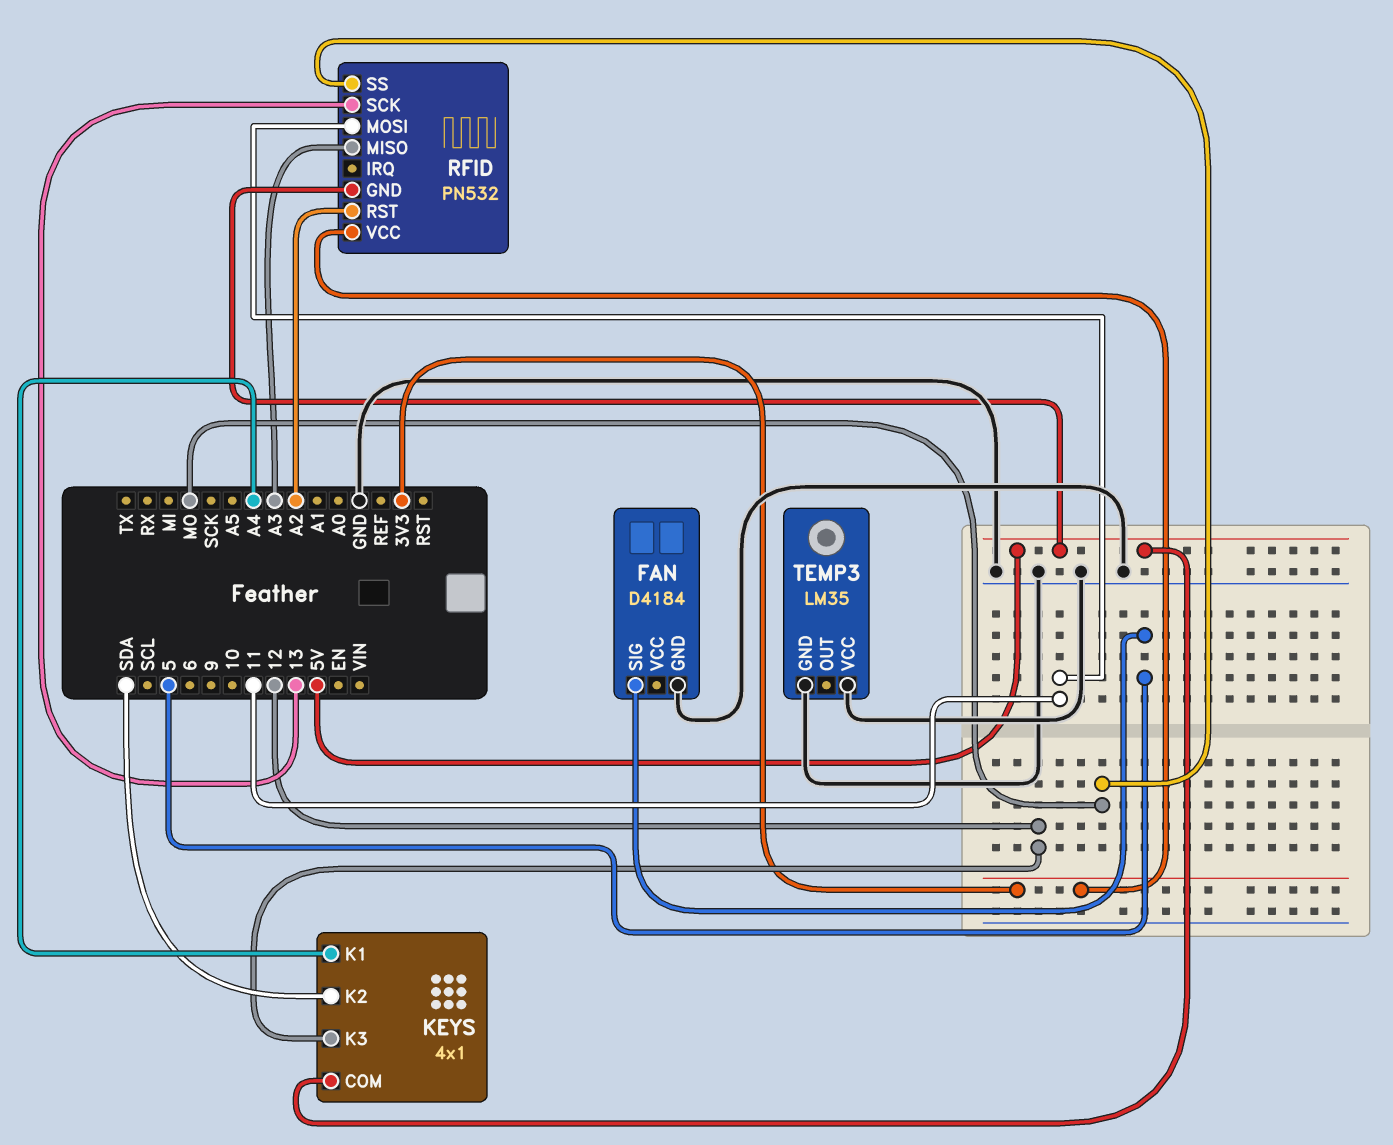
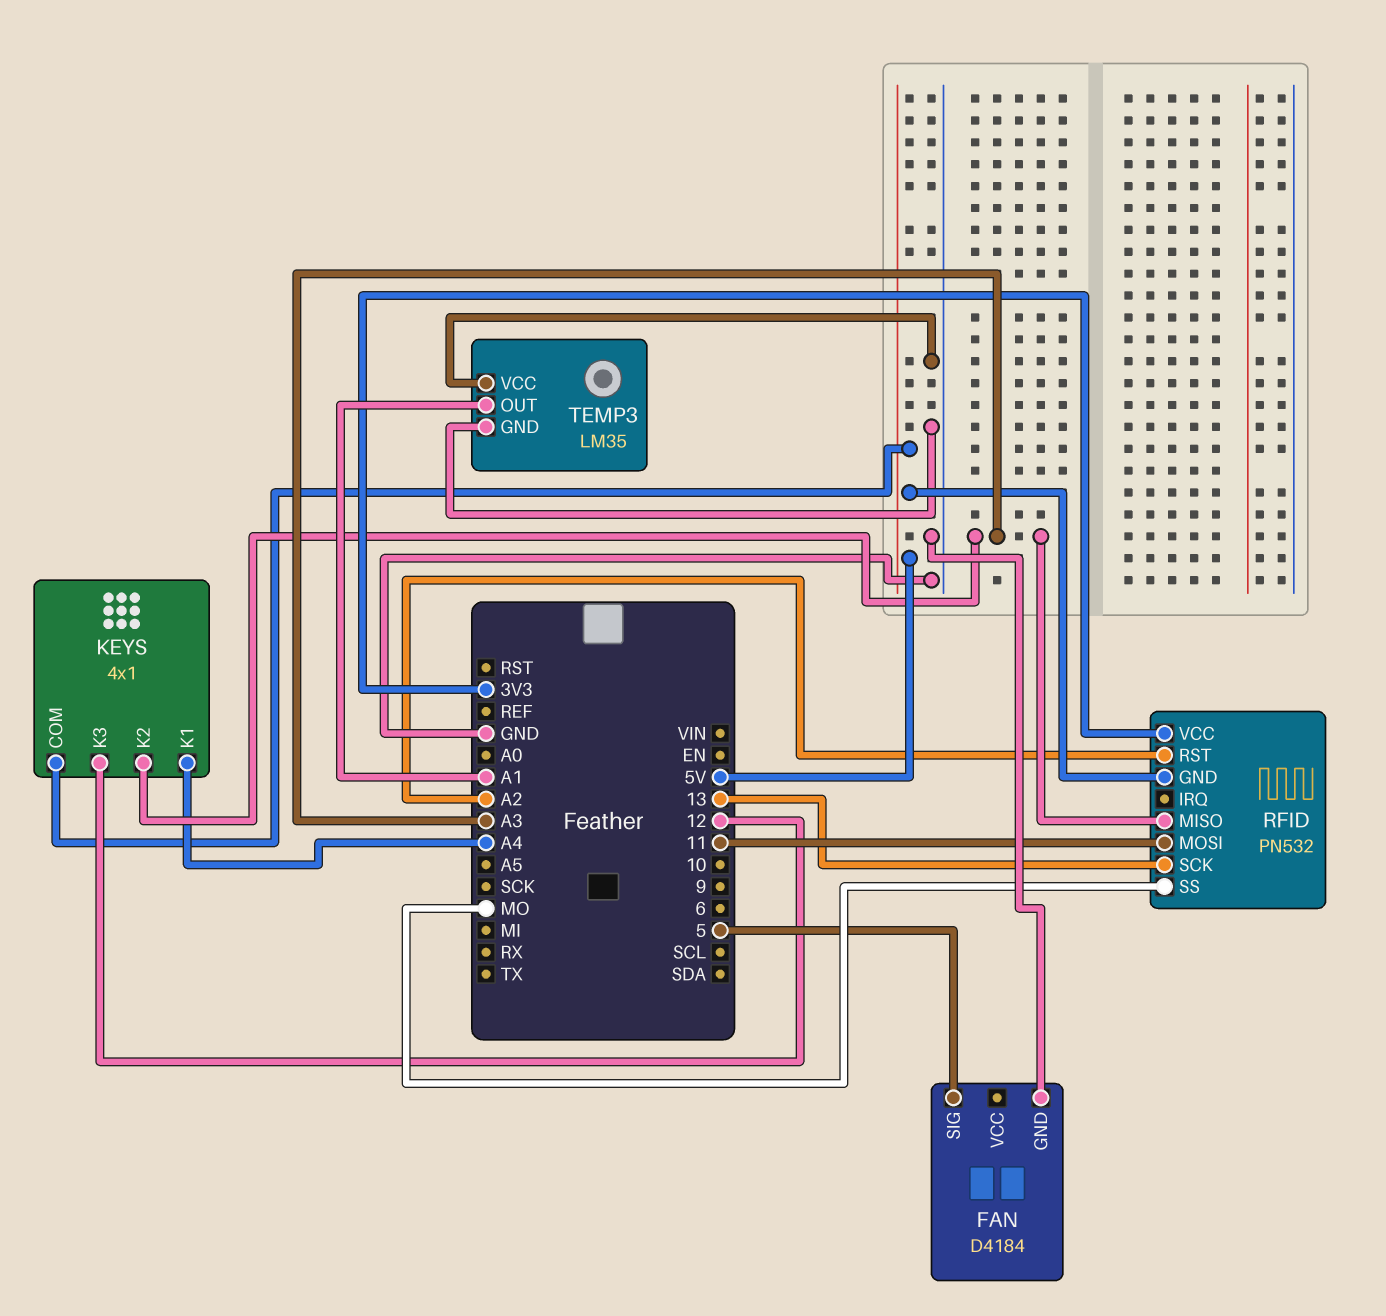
KEYS pin K2: SDA -> A3
TEMP3 pin OUT: none -> A1

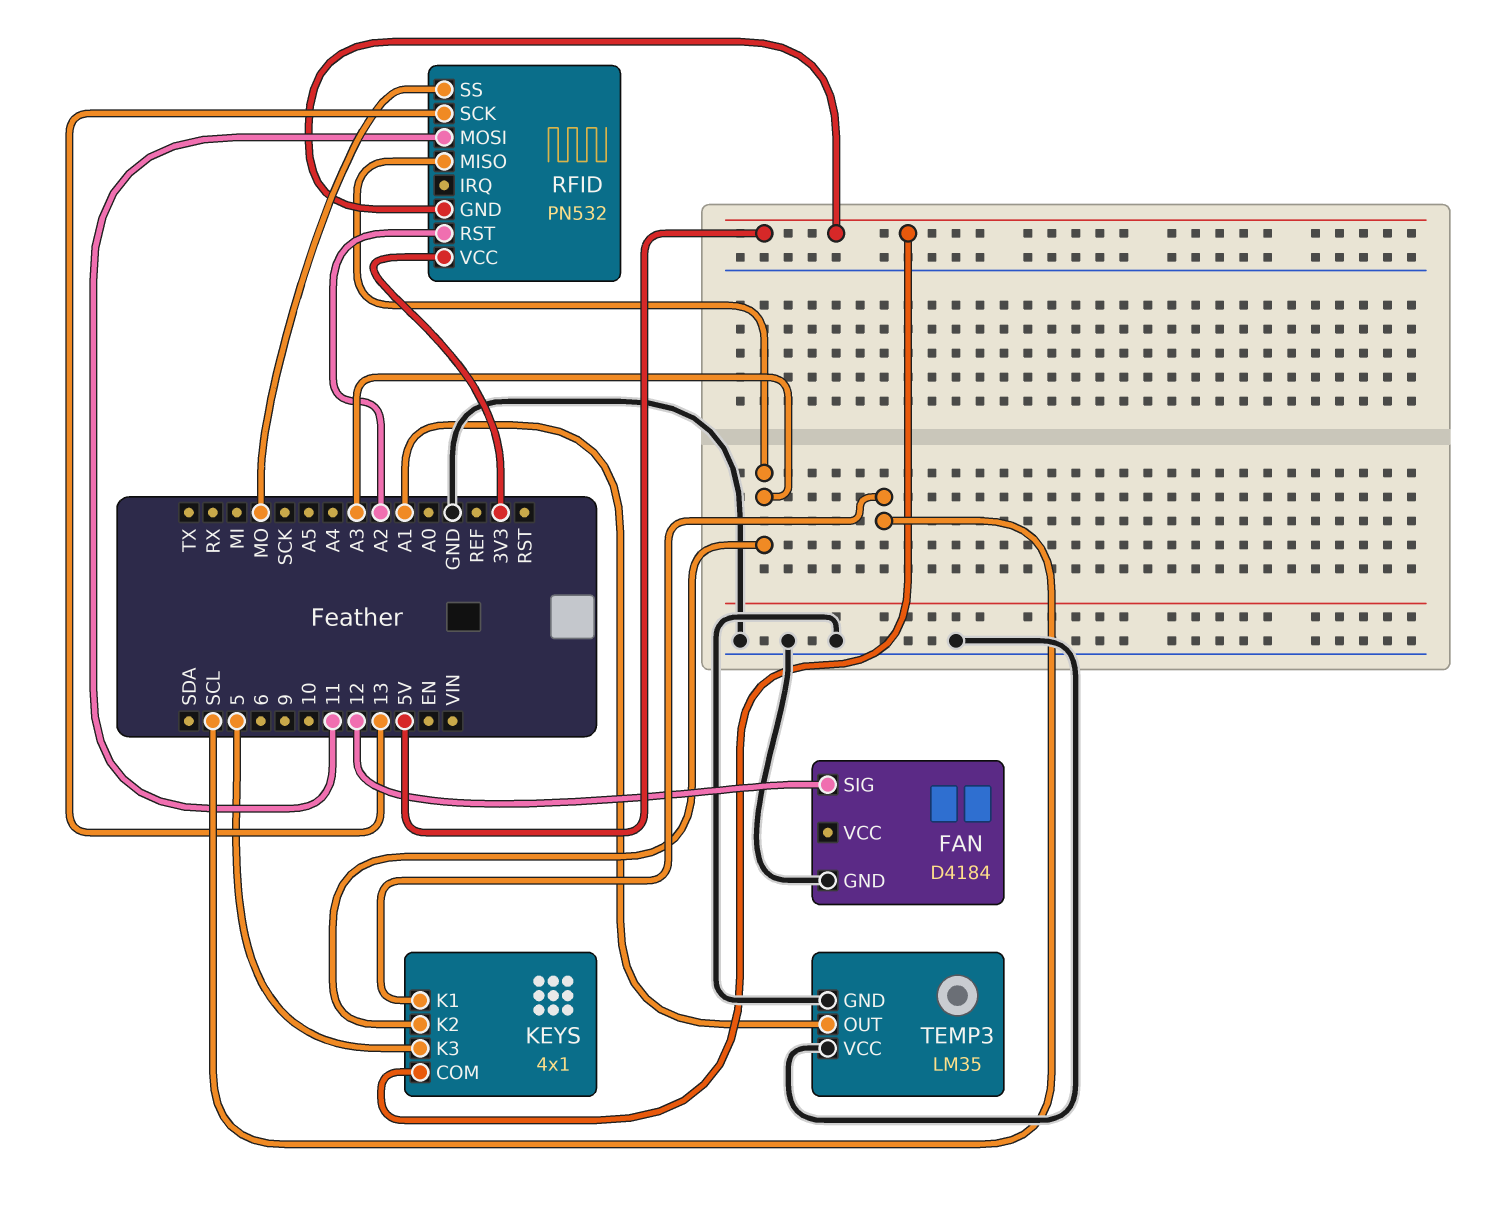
FAN pin SIG: 5 -> 12
KEYS pin K1: A4 -> SCL
KEYS pin K3: 12 -> 5

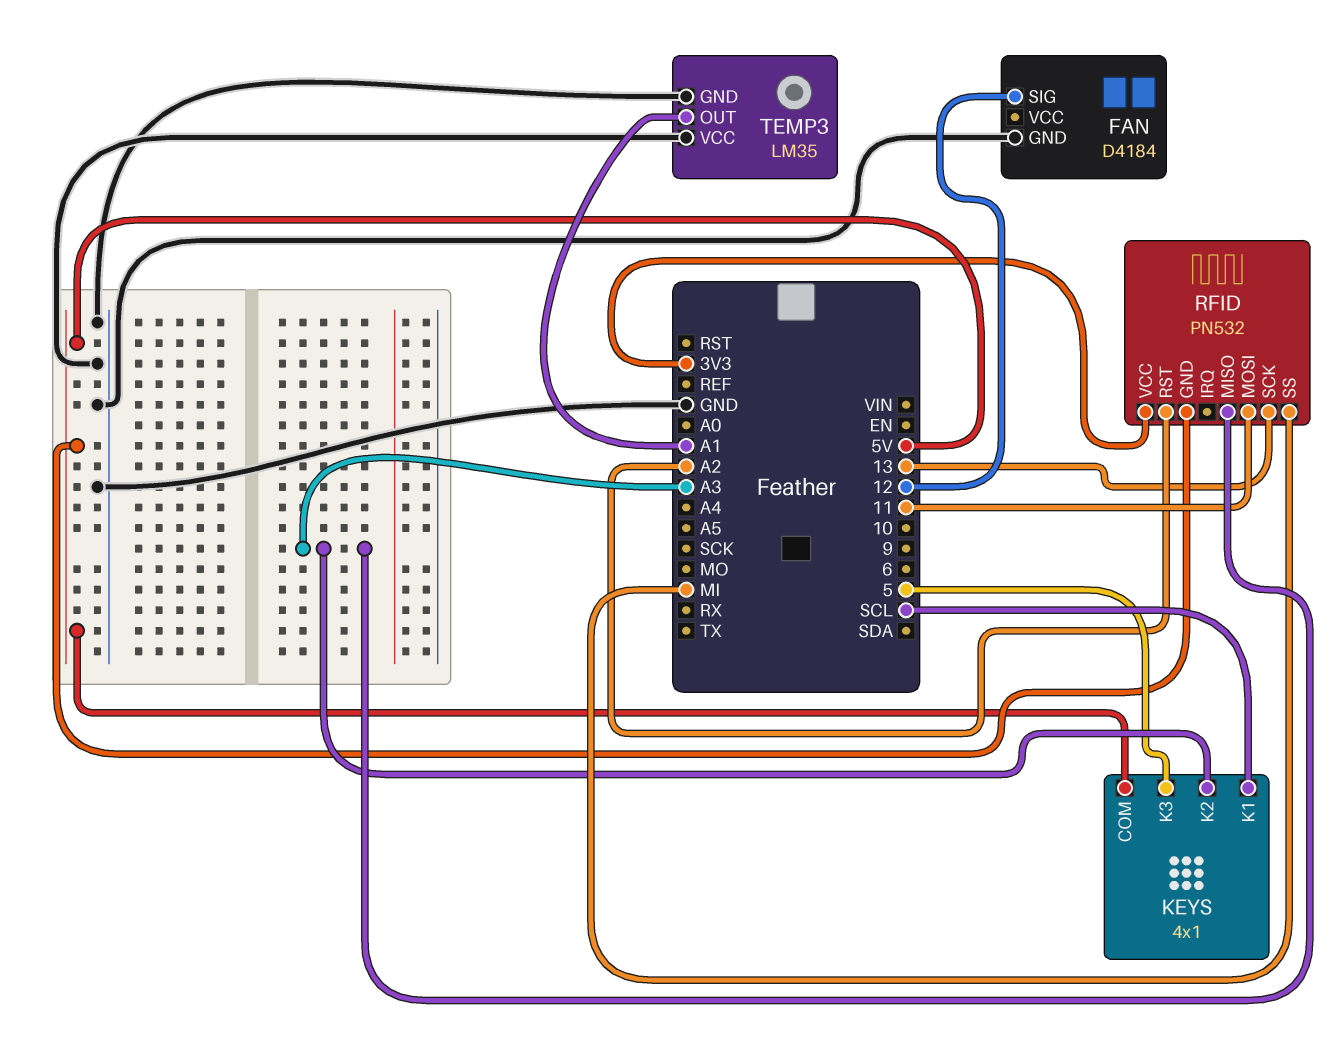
RFID pin SS: MO -> MI

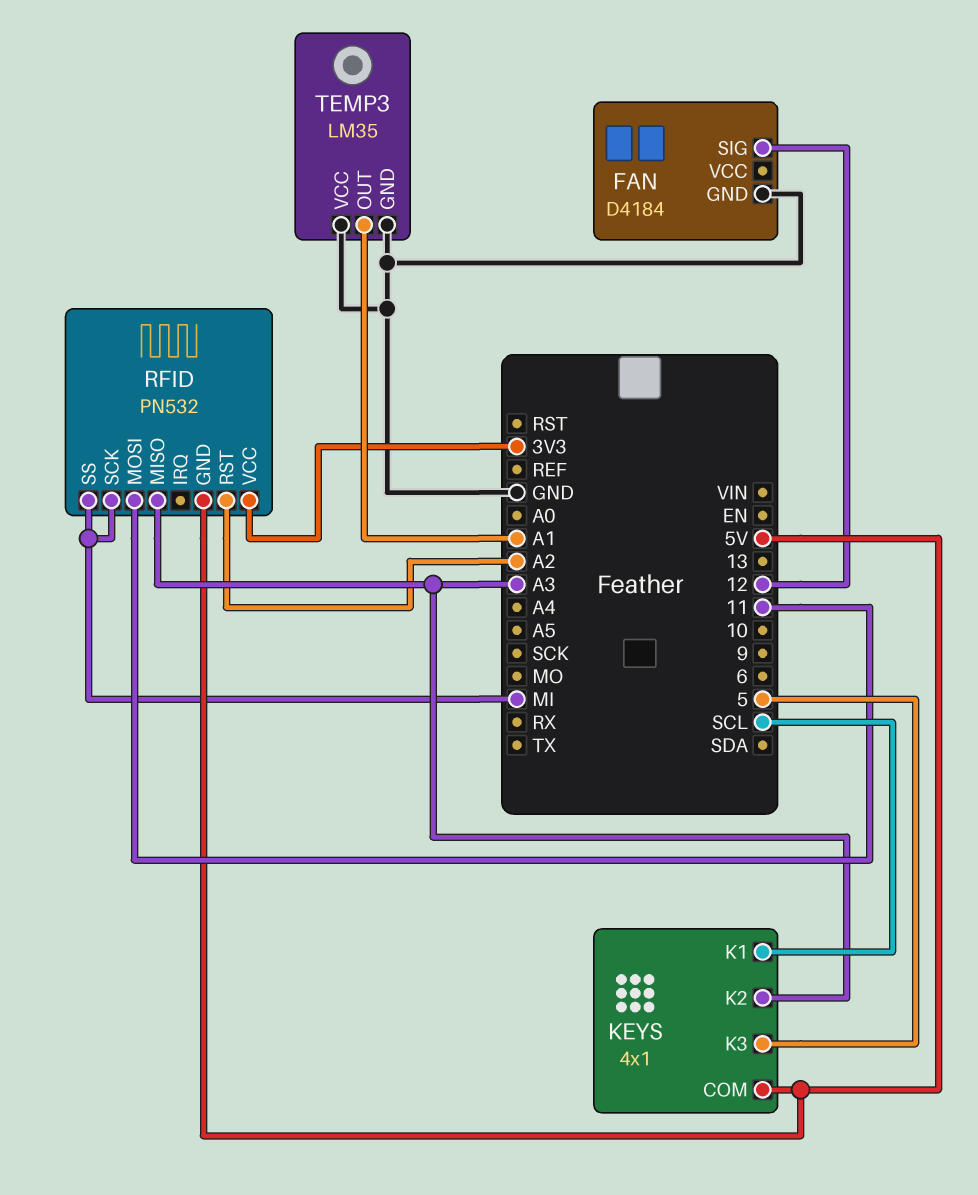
RFID pin SCK: 13 -> MI

